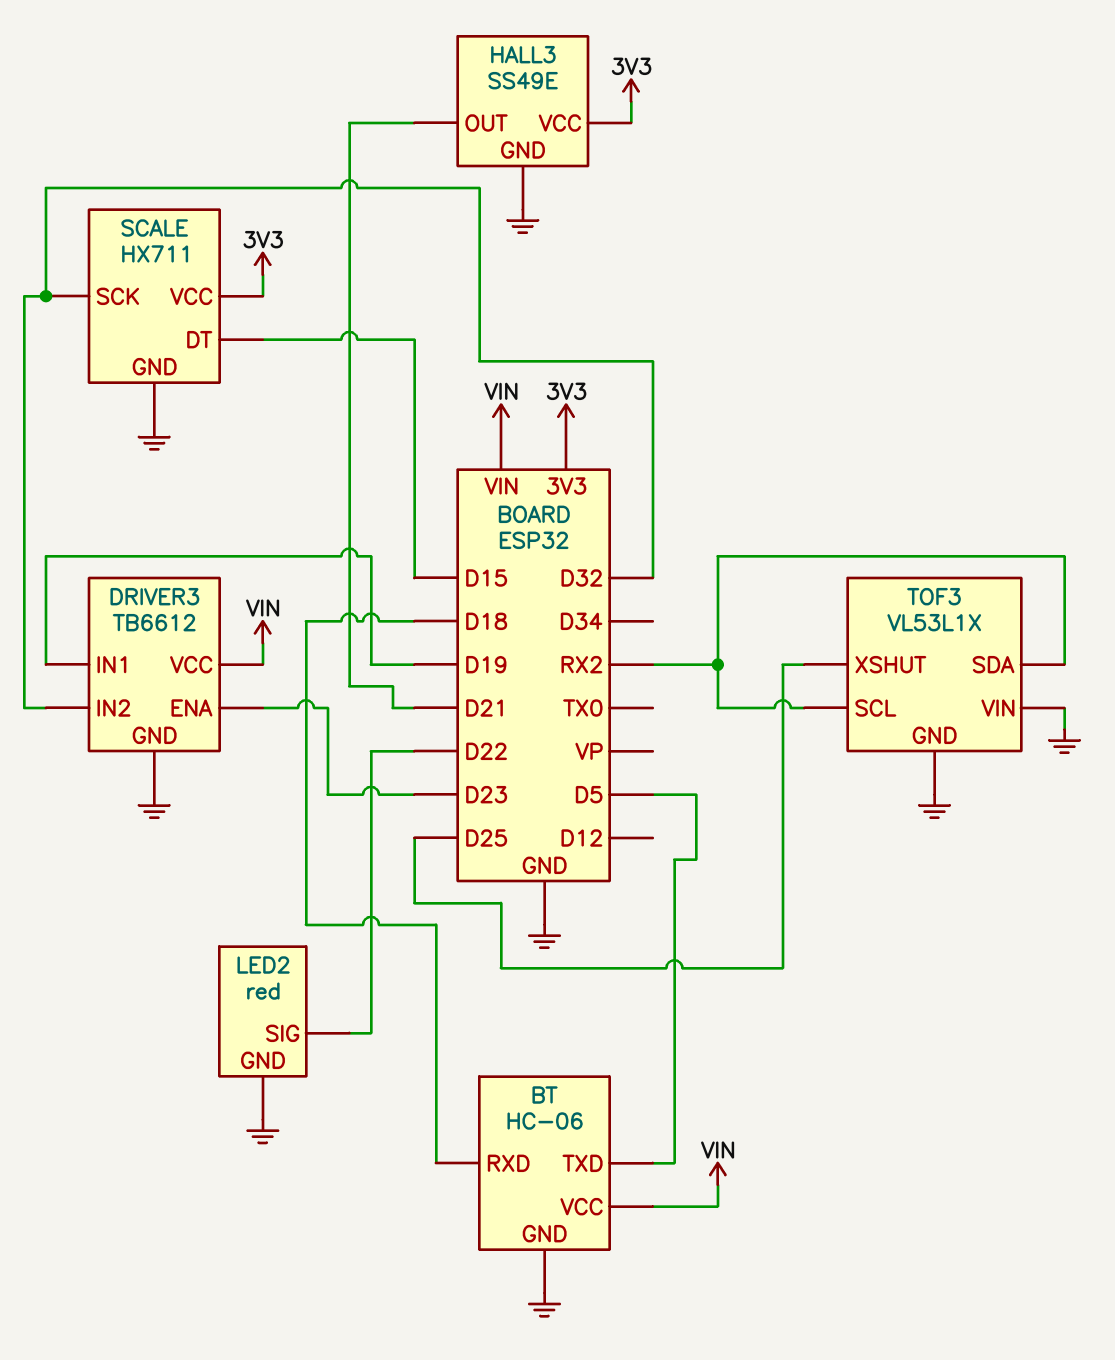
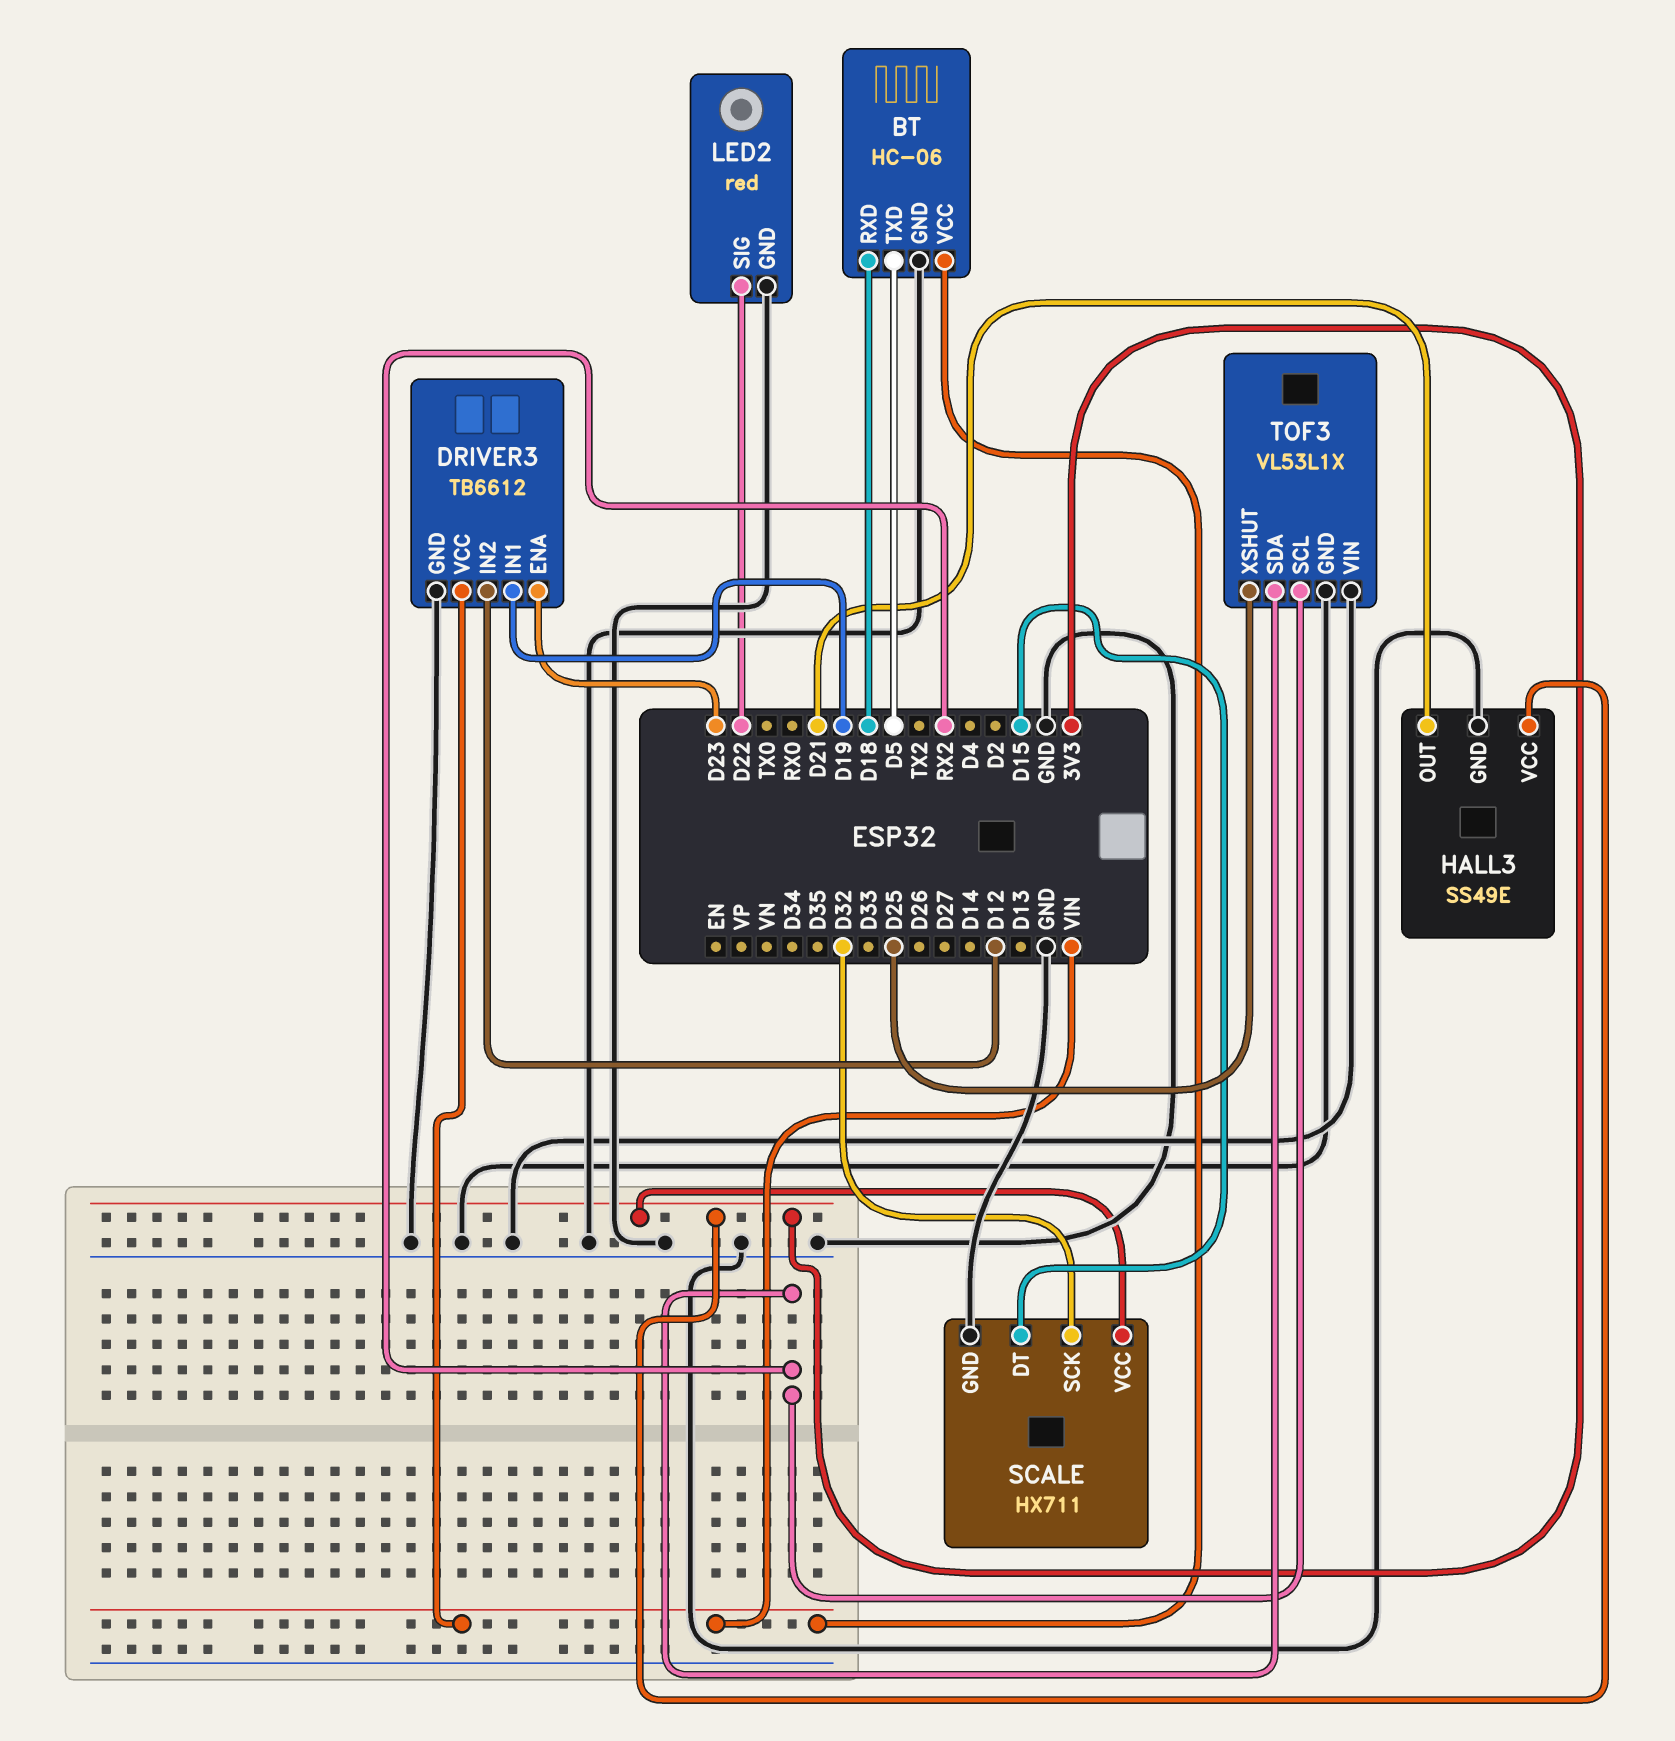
DRIVER3 pin IN2: D32 -> D12

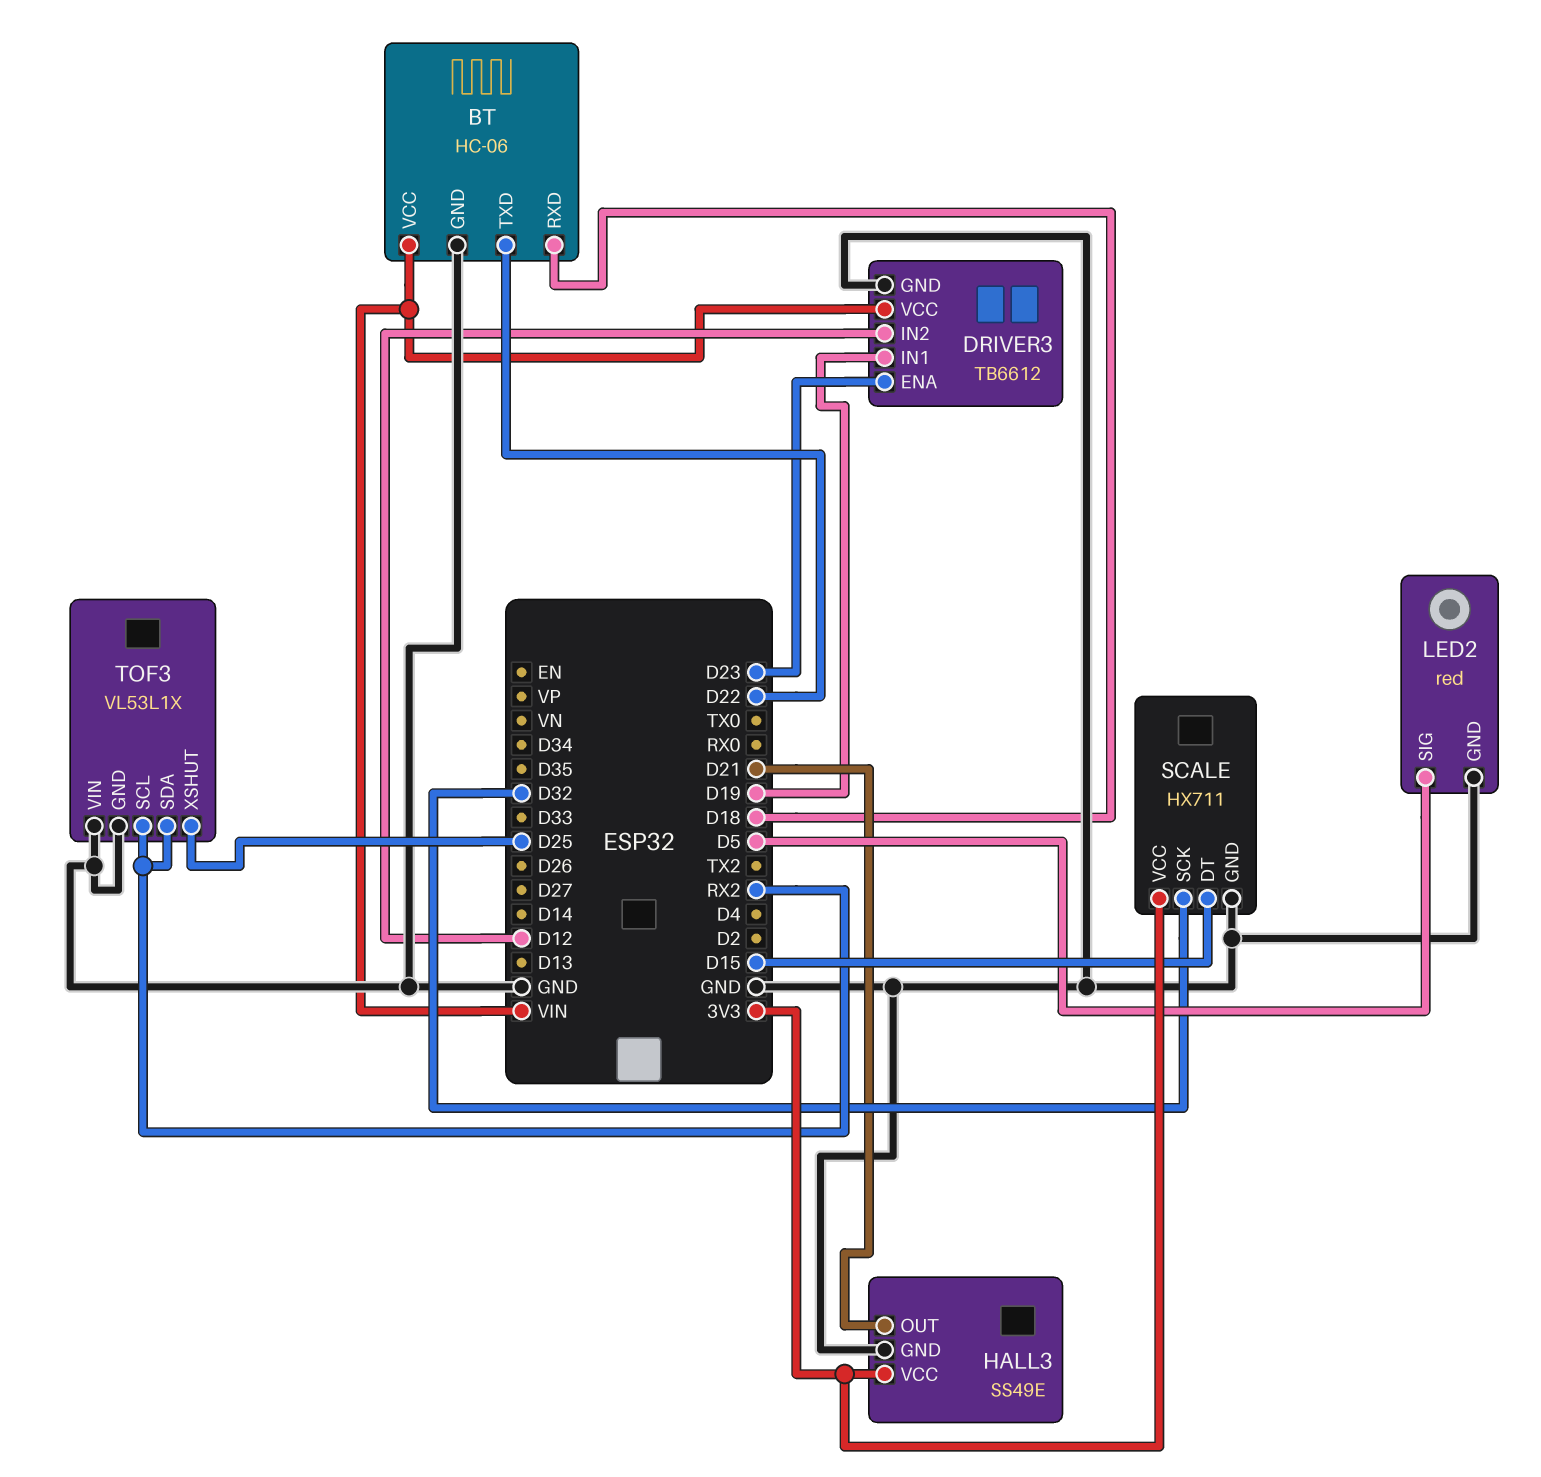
BT pin TXD: D5 -> D22
LED2 pin SIG: D22 -> D5

